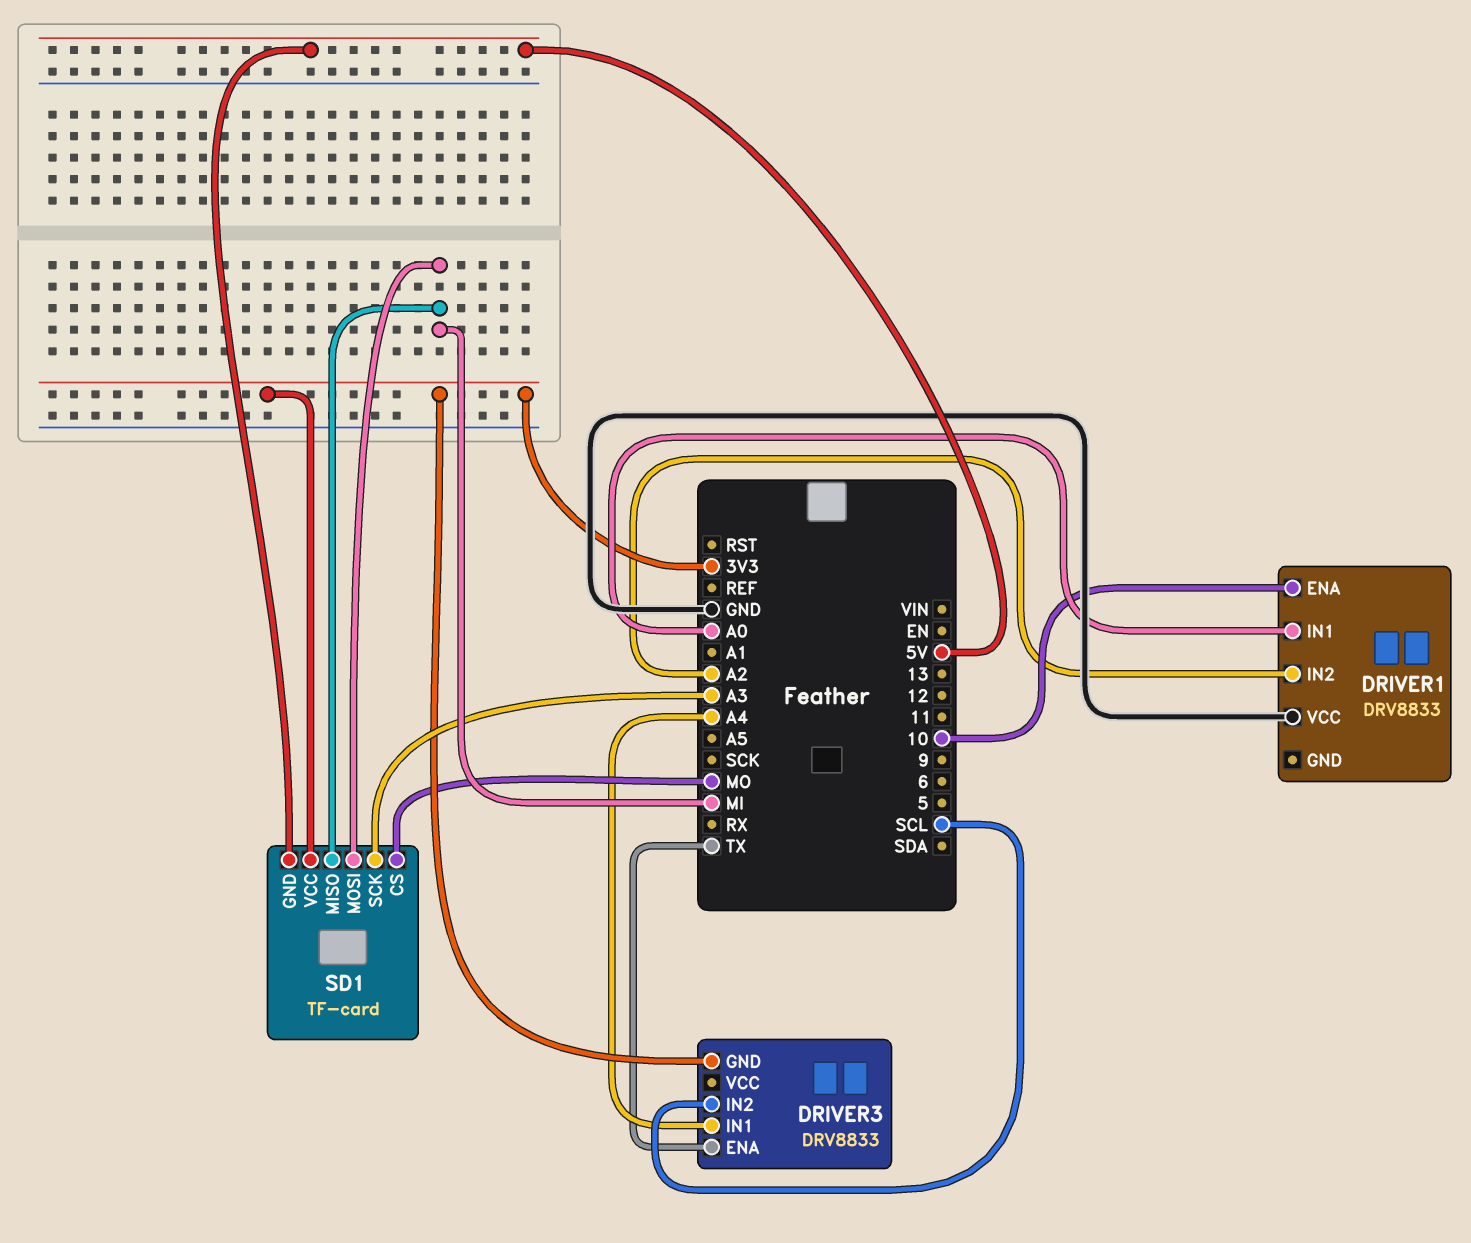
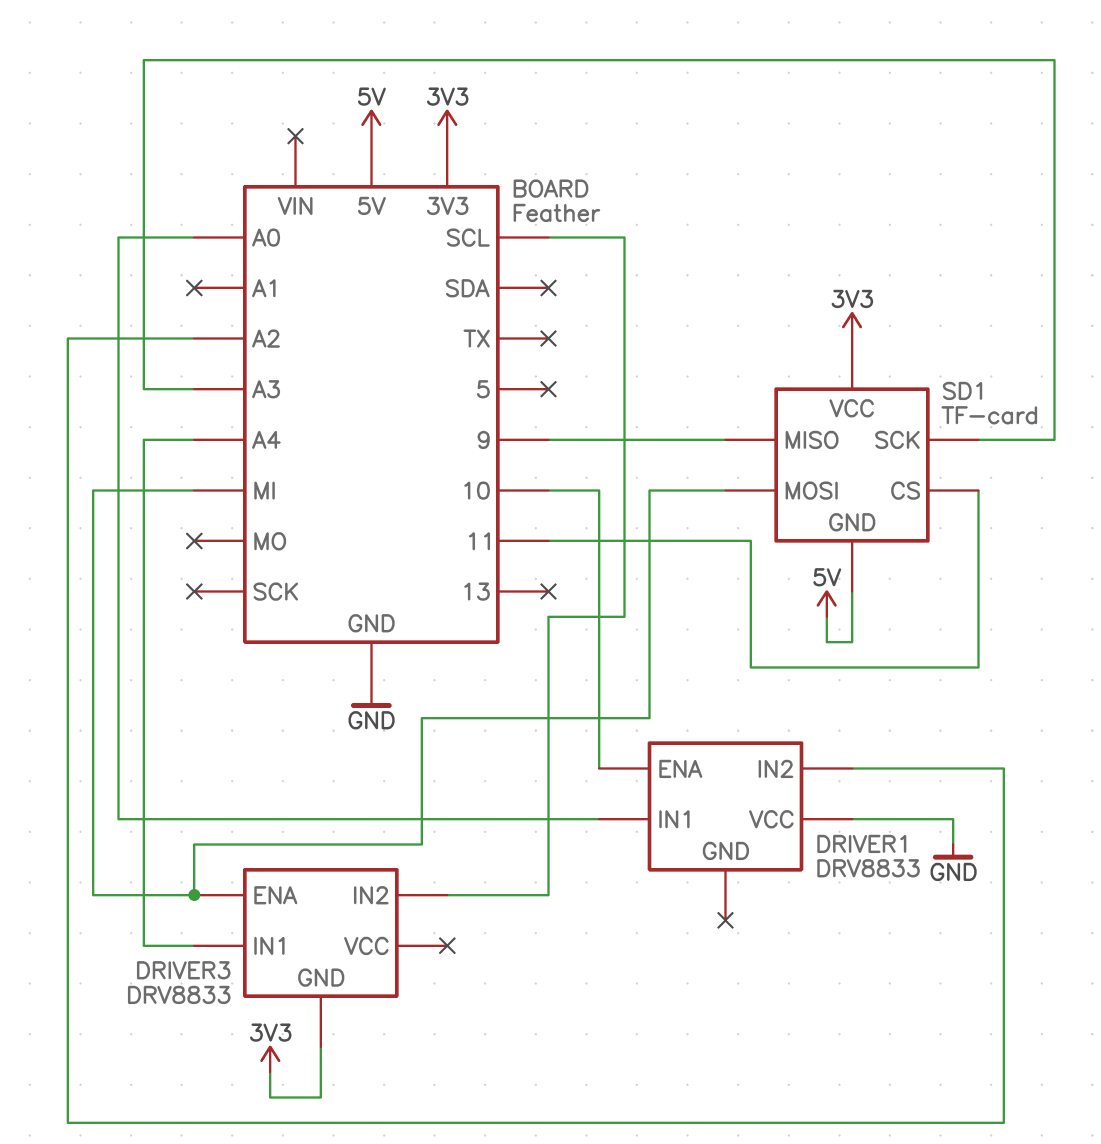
DRIVER3 pin ENA: TX -> MI
SD1 pin CS: MO -> 11
SD1 pin MISO: MI -> 9

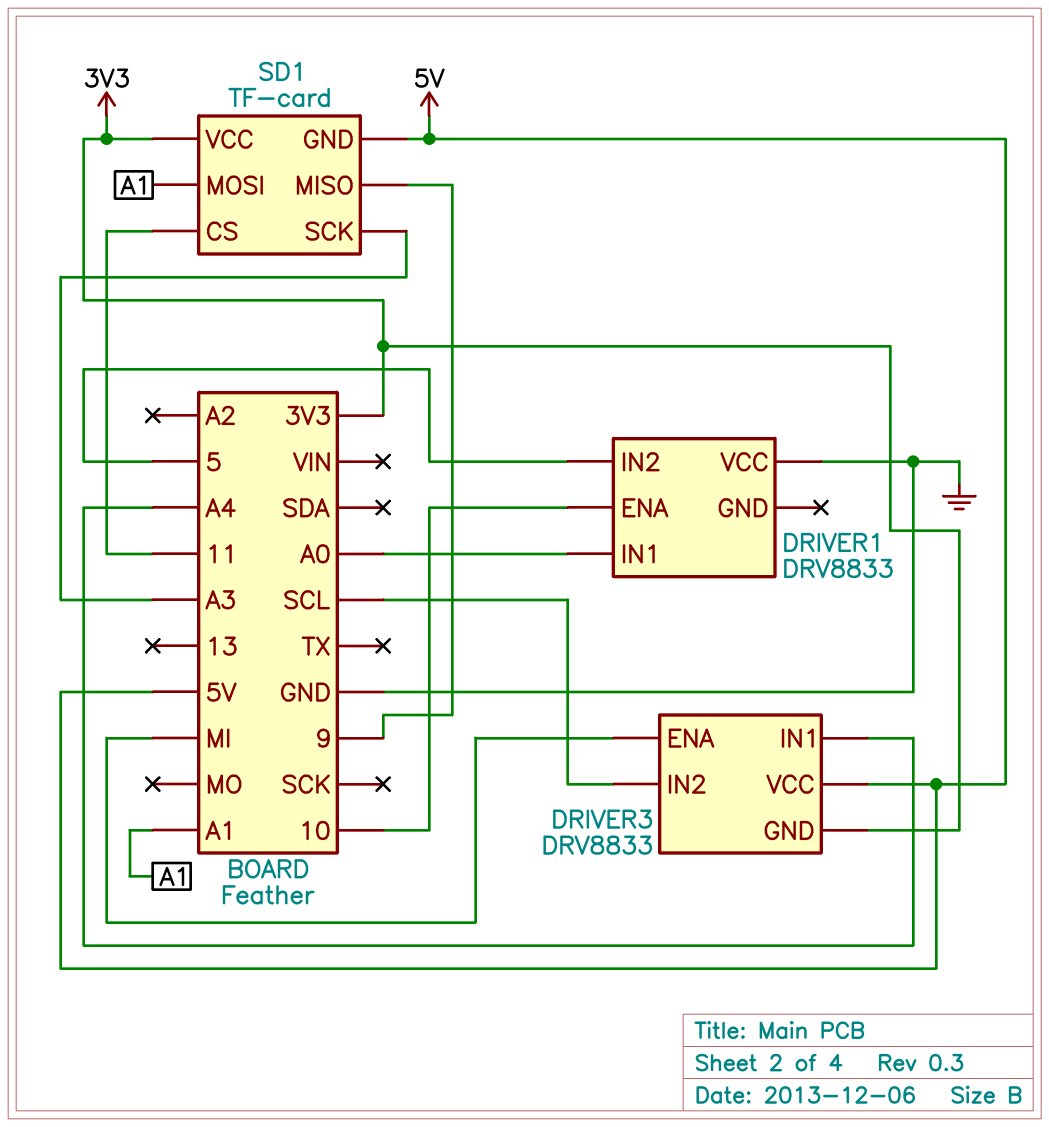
DRIVER1 pin IN2: A2 -> 5
DRIVER3 pin VCC: none -> 5V
SD1 pin MOSI: MI -> A1

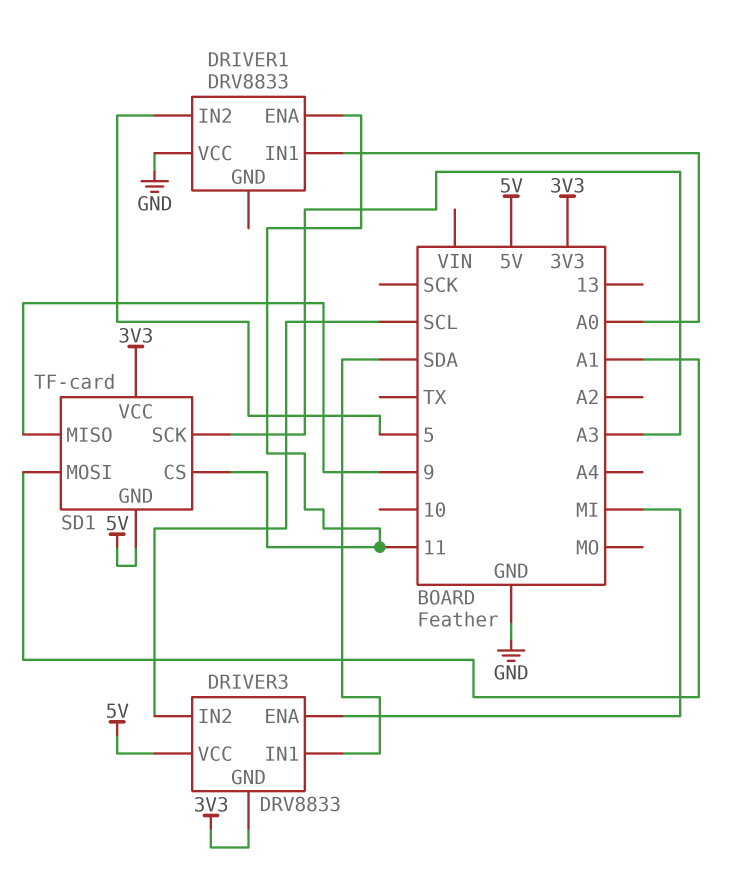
DRIVER1 pin ENA: 10 -> 11
DRIVER3 pin IN1: A4 -> SDA

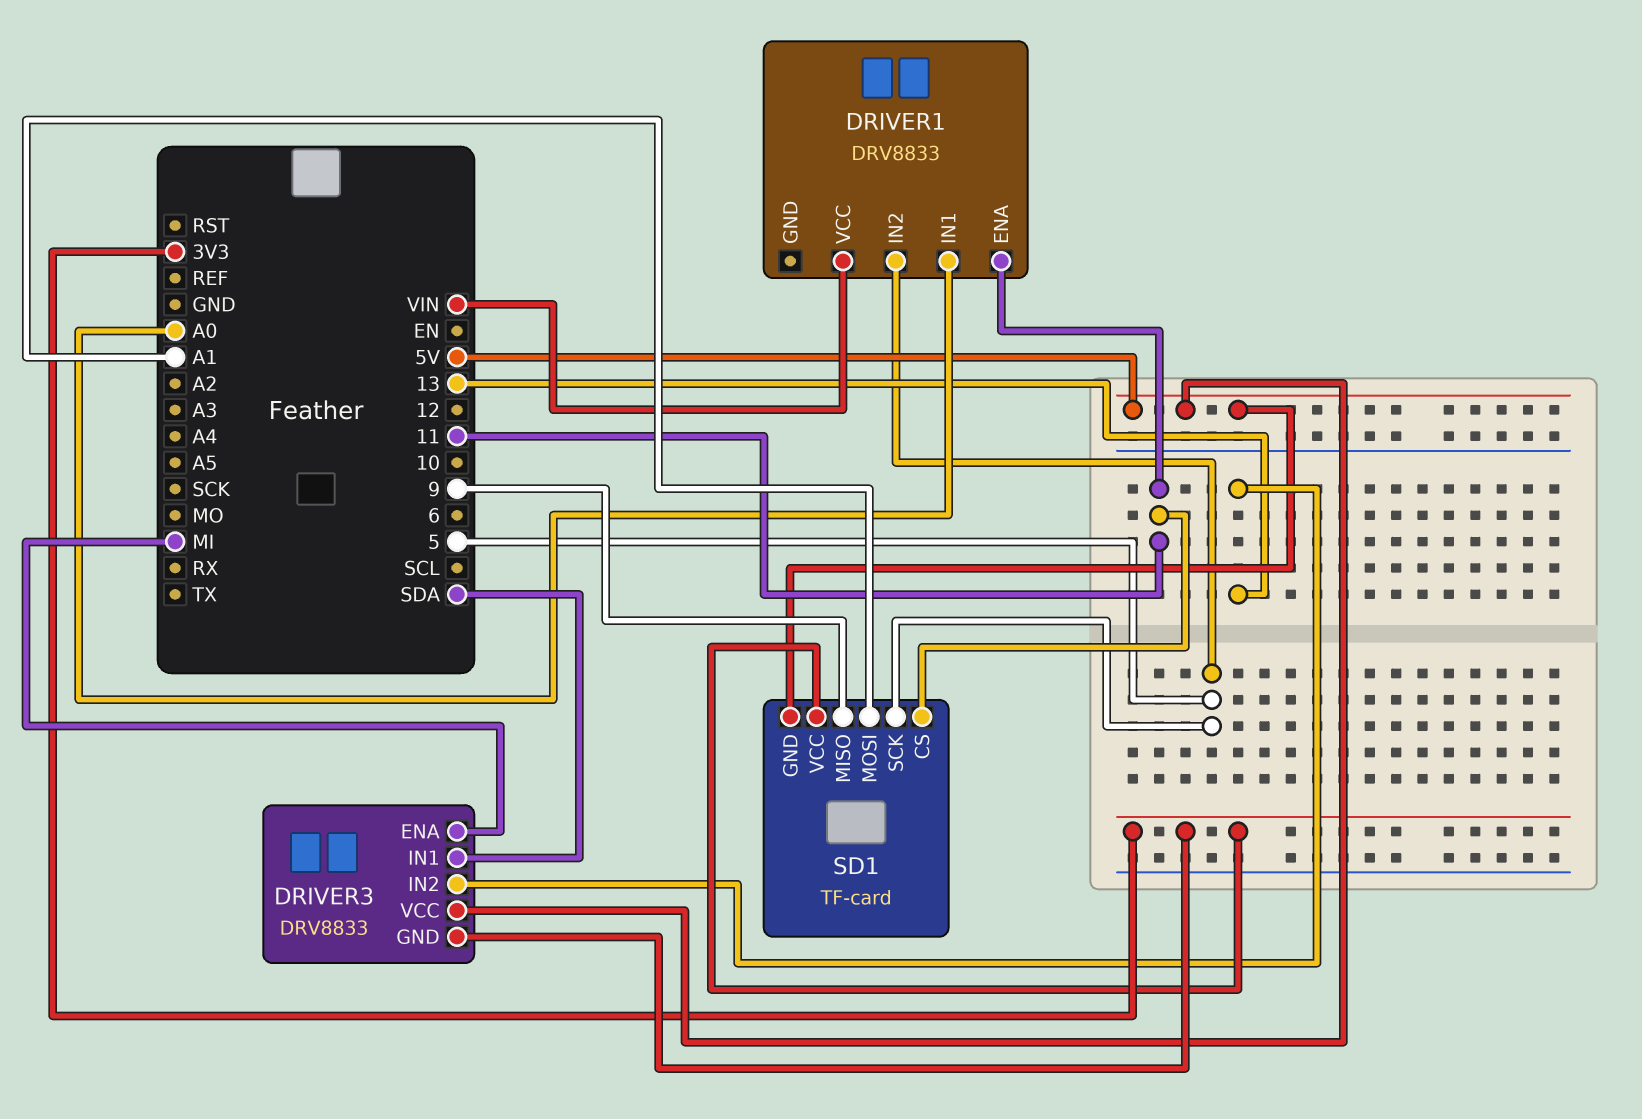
DRIVER1 pin VCC: GND -> VIN
DRIVER3 pin IN2: SCL -> 13
SD1 pin SCK: A3 -> 5

